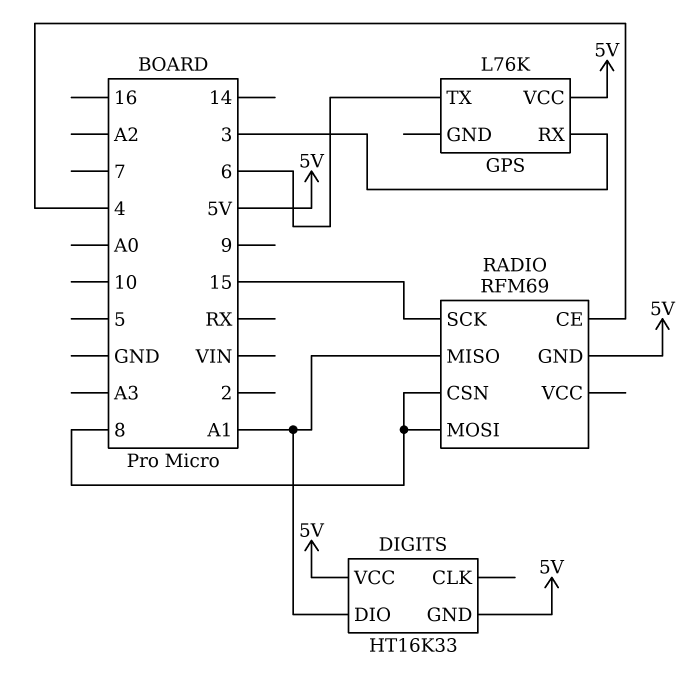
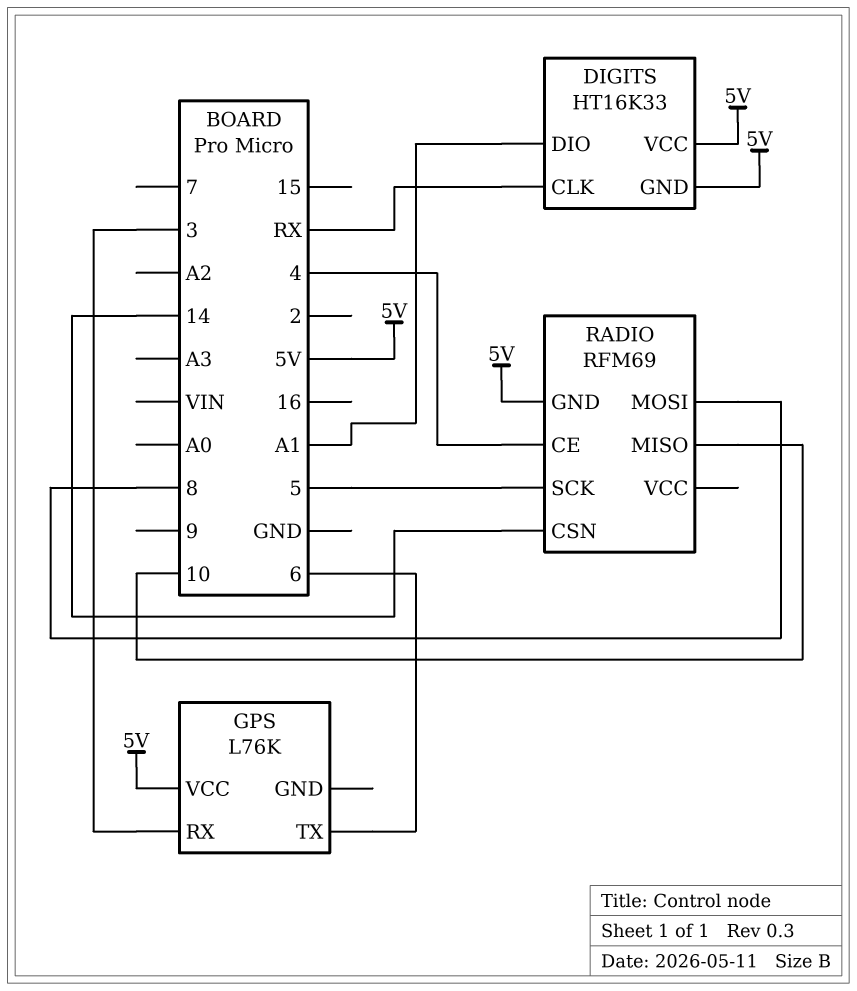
DIGITS pin CLK: none -> RX
RADIO pin CSN: 8 -> 14
RADIO pin MISO: A1 -> 10
RADIO pin SCK: 15 -> 5

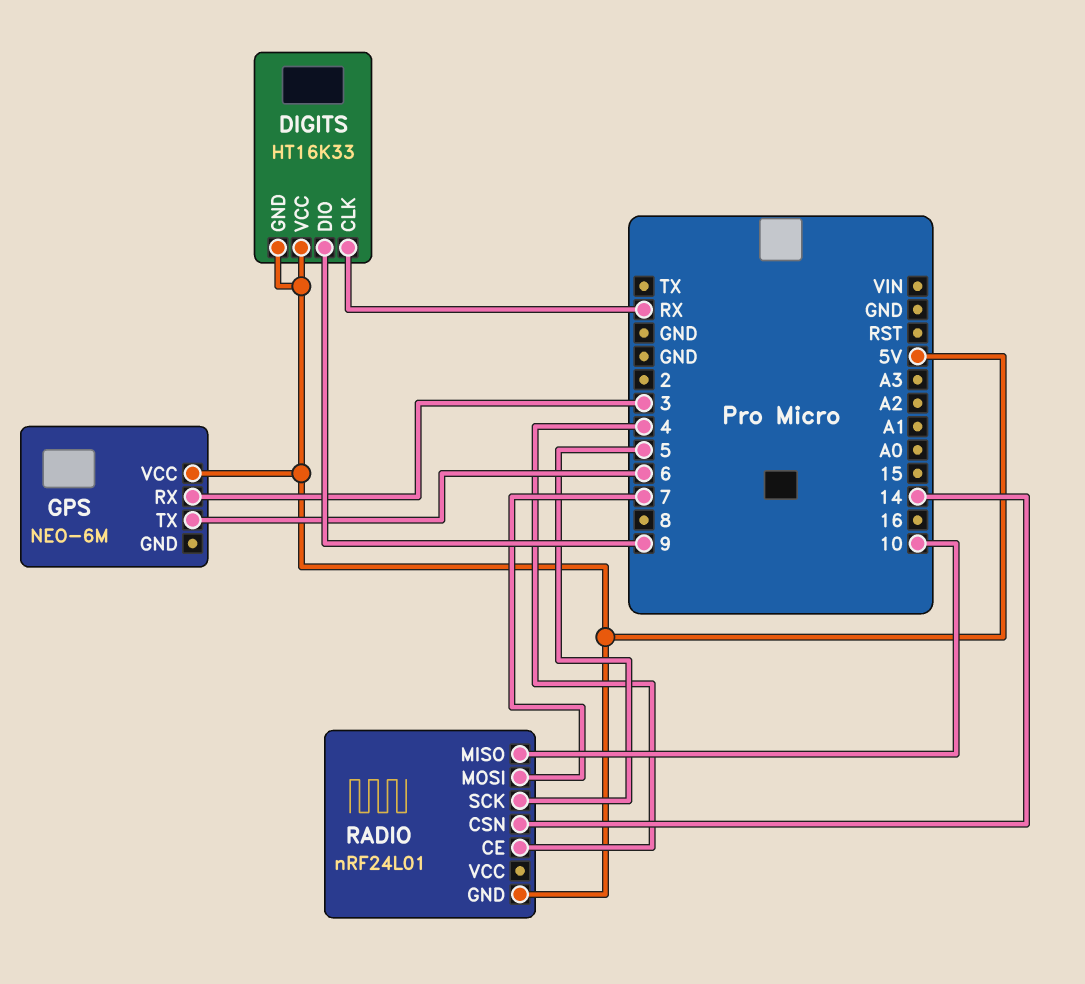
DIGITS pin DIO: A1 -> 9
GPS: L76K -> NEO-6M
RADIO: RFM69 -> nRF24L01
RADIO pin MOSI: 8 -> 7

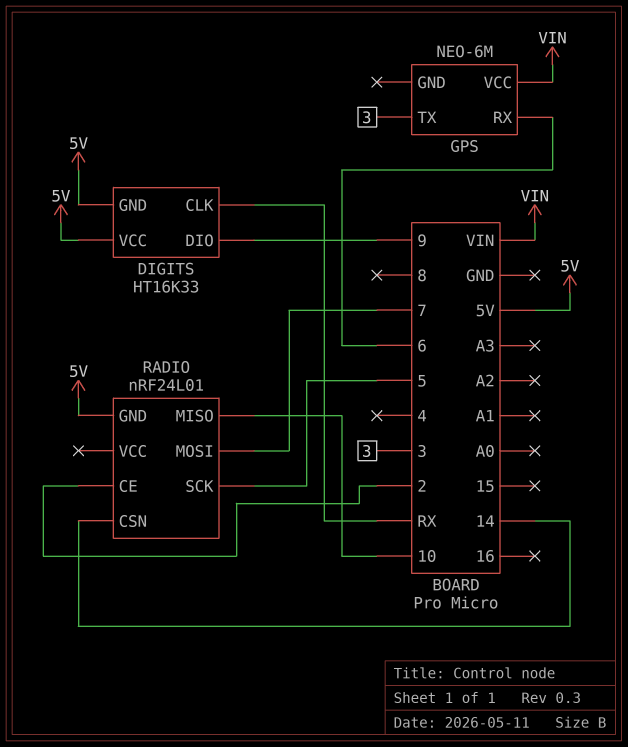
GPS pin RX: 3 -> 6
GPS pin TX: 6 -> 3
GPS pin VCC: 5V -> VIN
RADIO pin CE: 4 -> 2

